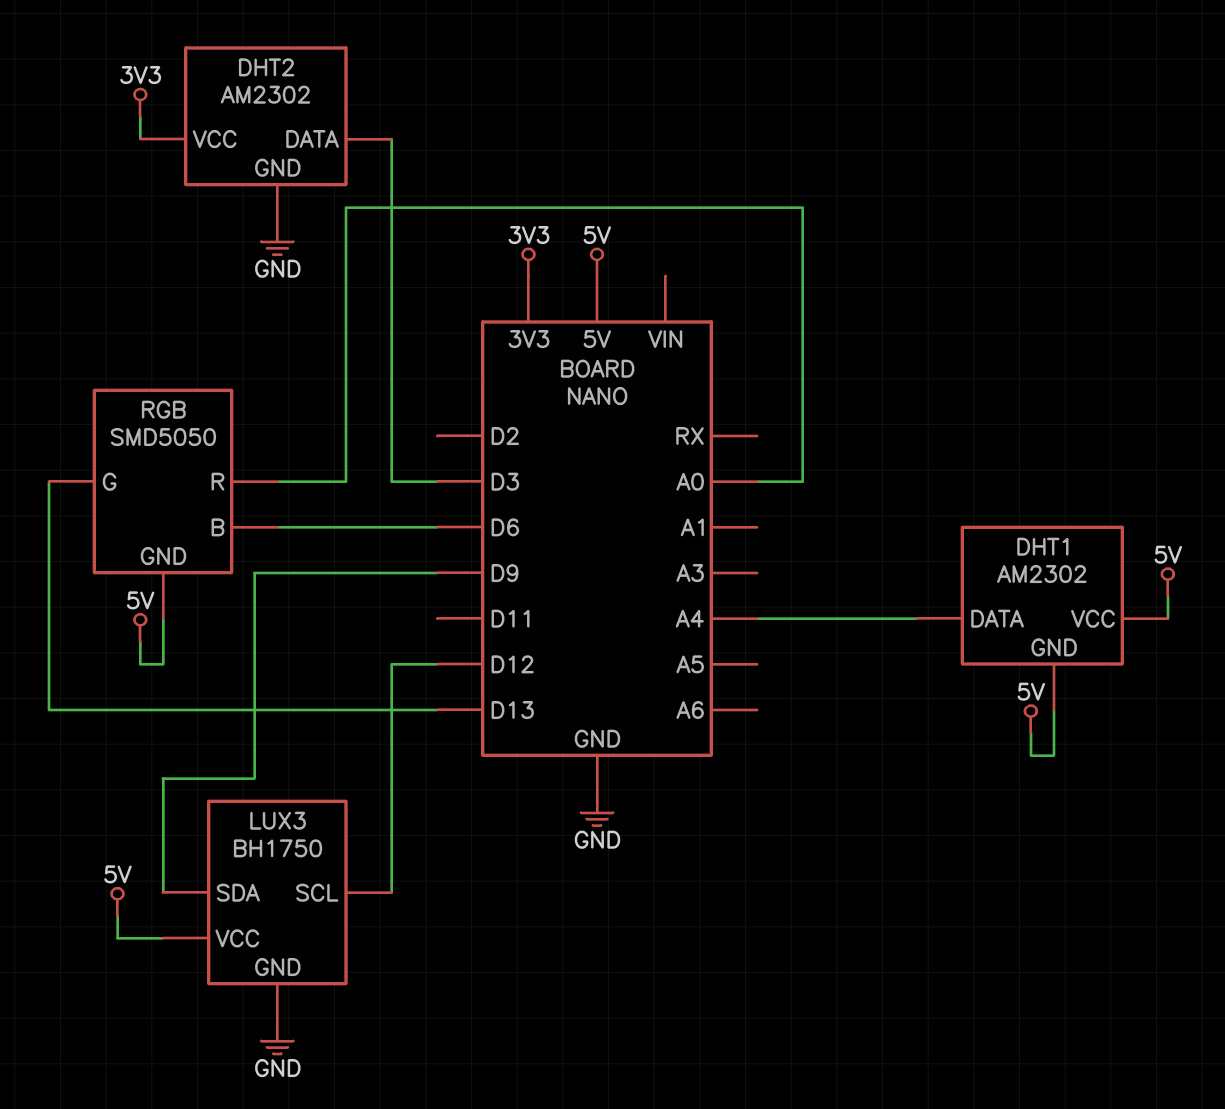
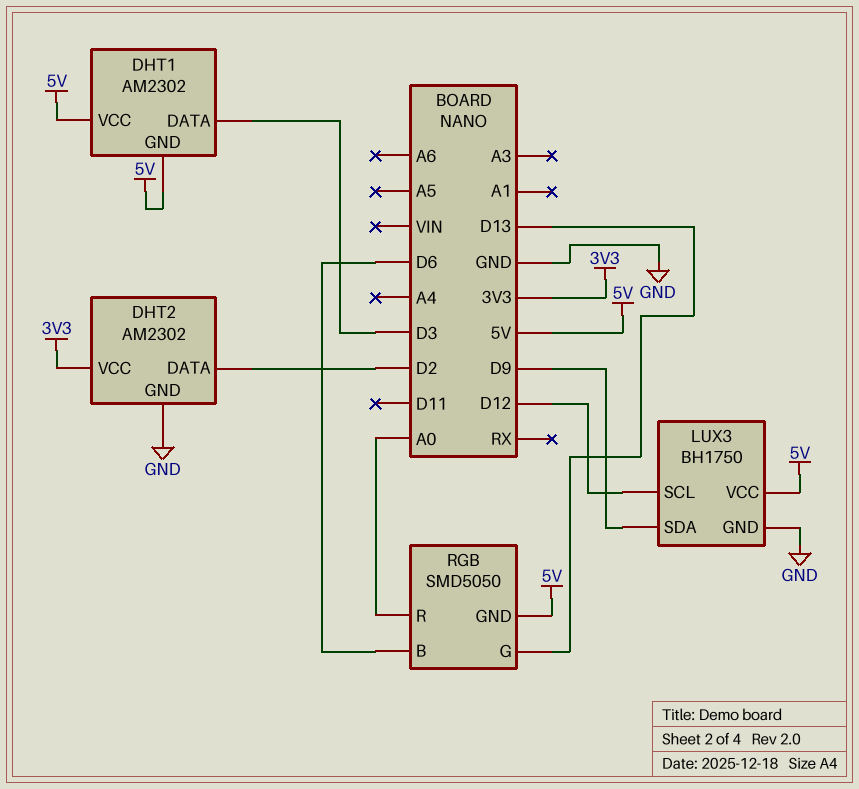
DHT1 pin DATA: A4 -> D3
DHT2 pin DATA: D3 -> D2

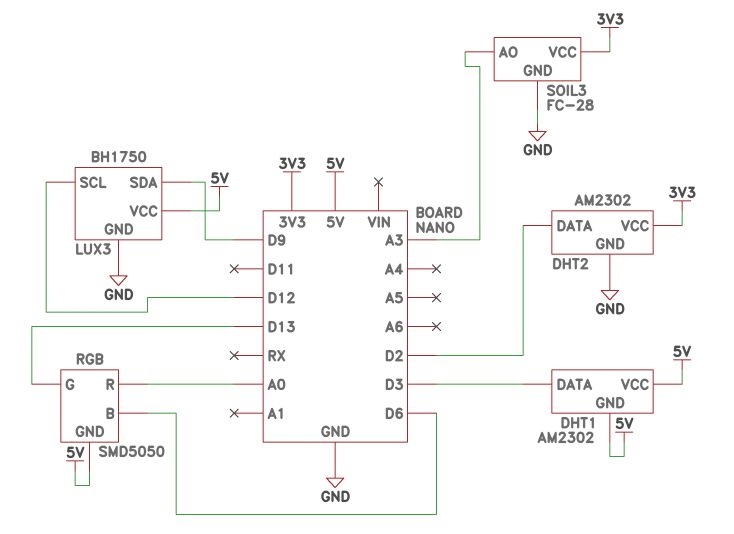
SOIL3: none -> FC-28
SOIL3 pin AO: none -> A3
SOIL3 pin GND: none -> GND
SOIL3 pin VCC: none -> 3V3

